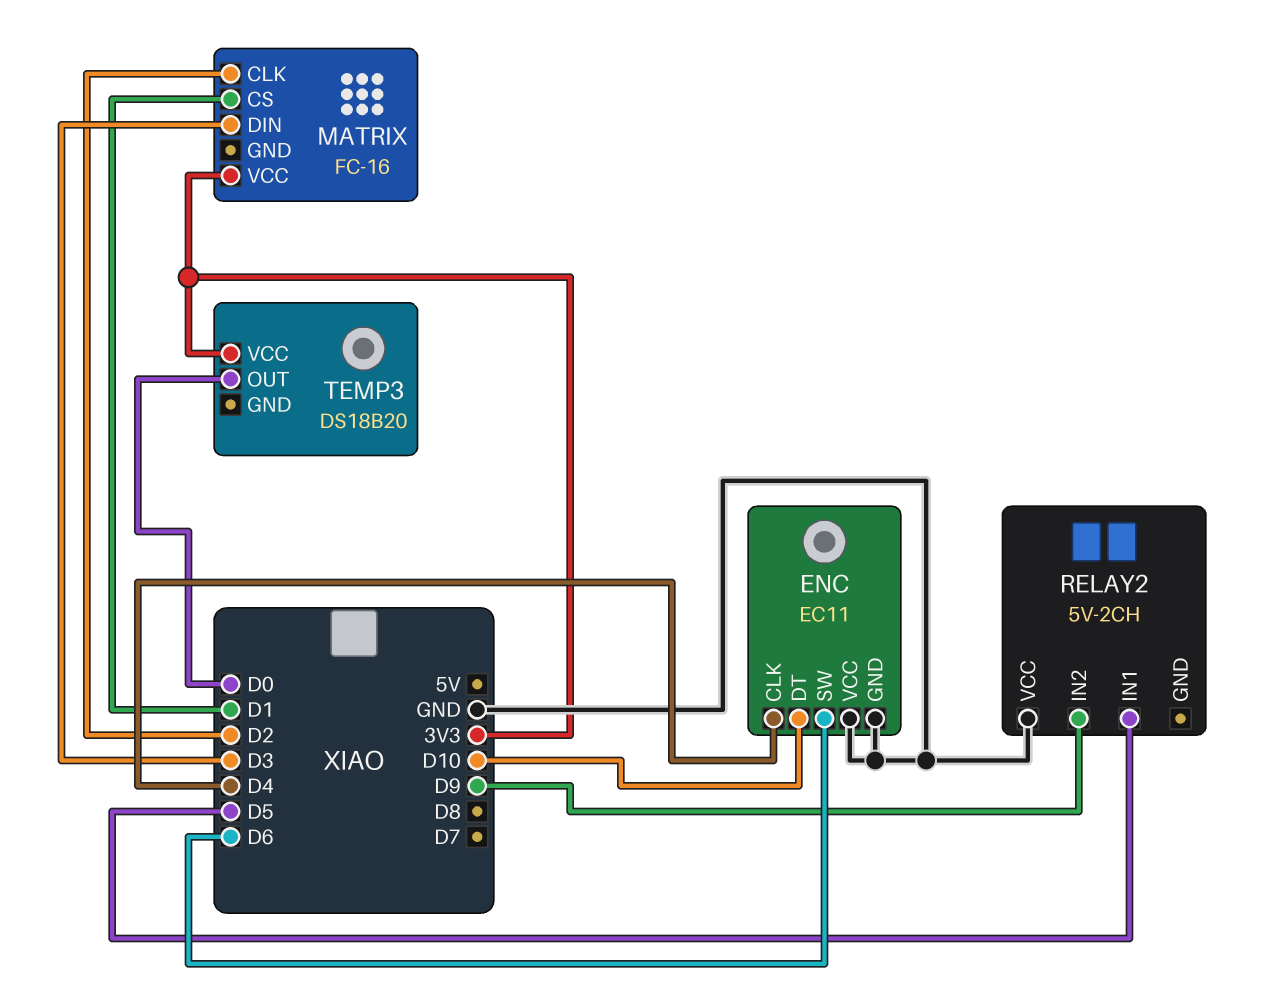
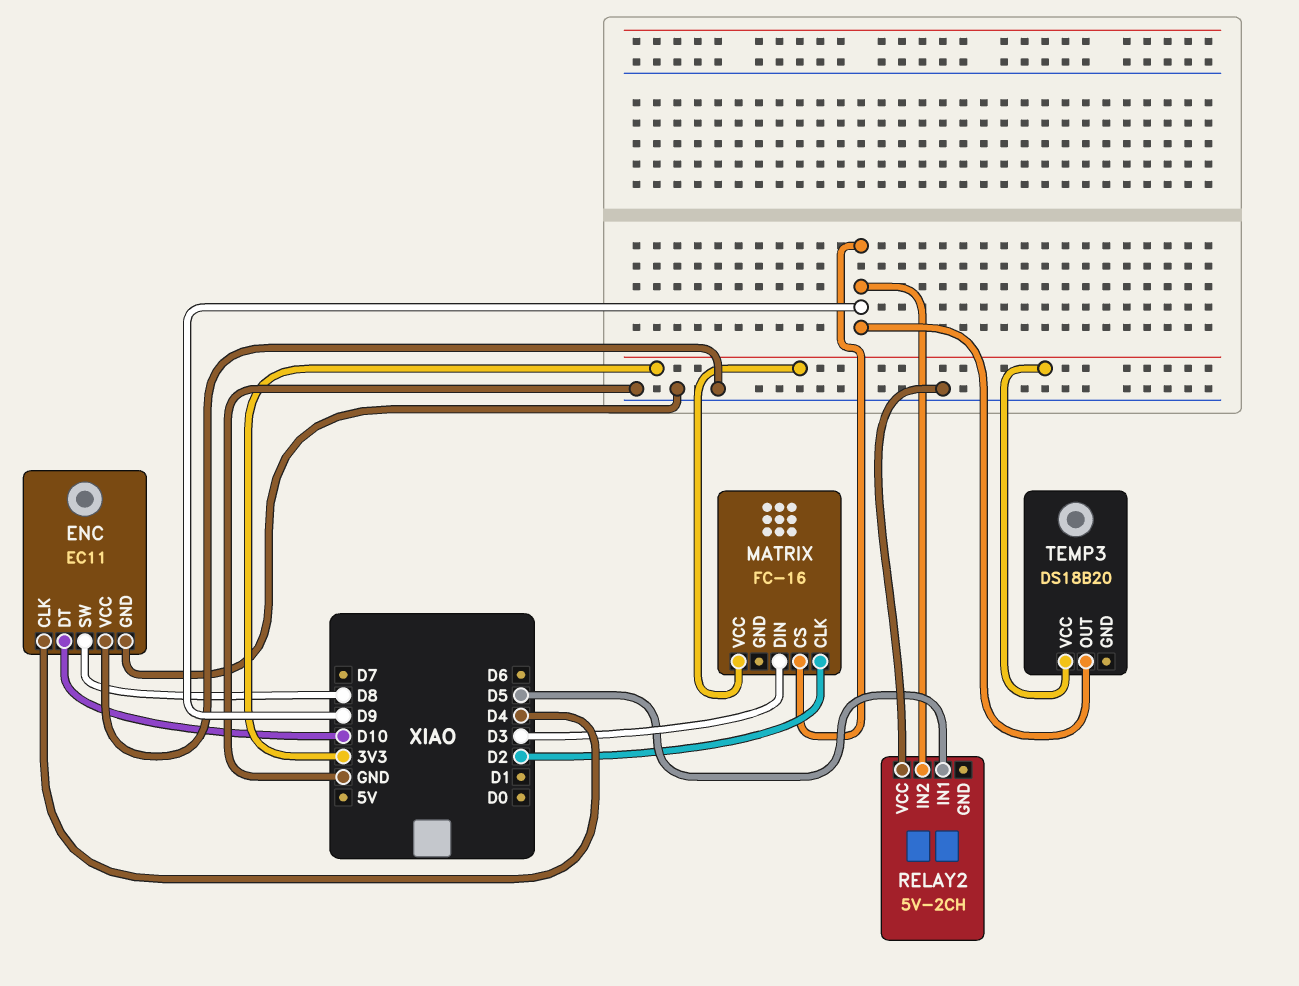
ENC pin SW: D6 -> D8
MATRIX pin CS: D1 -> D9
TEMP3 pin OUT: D0 -> D9

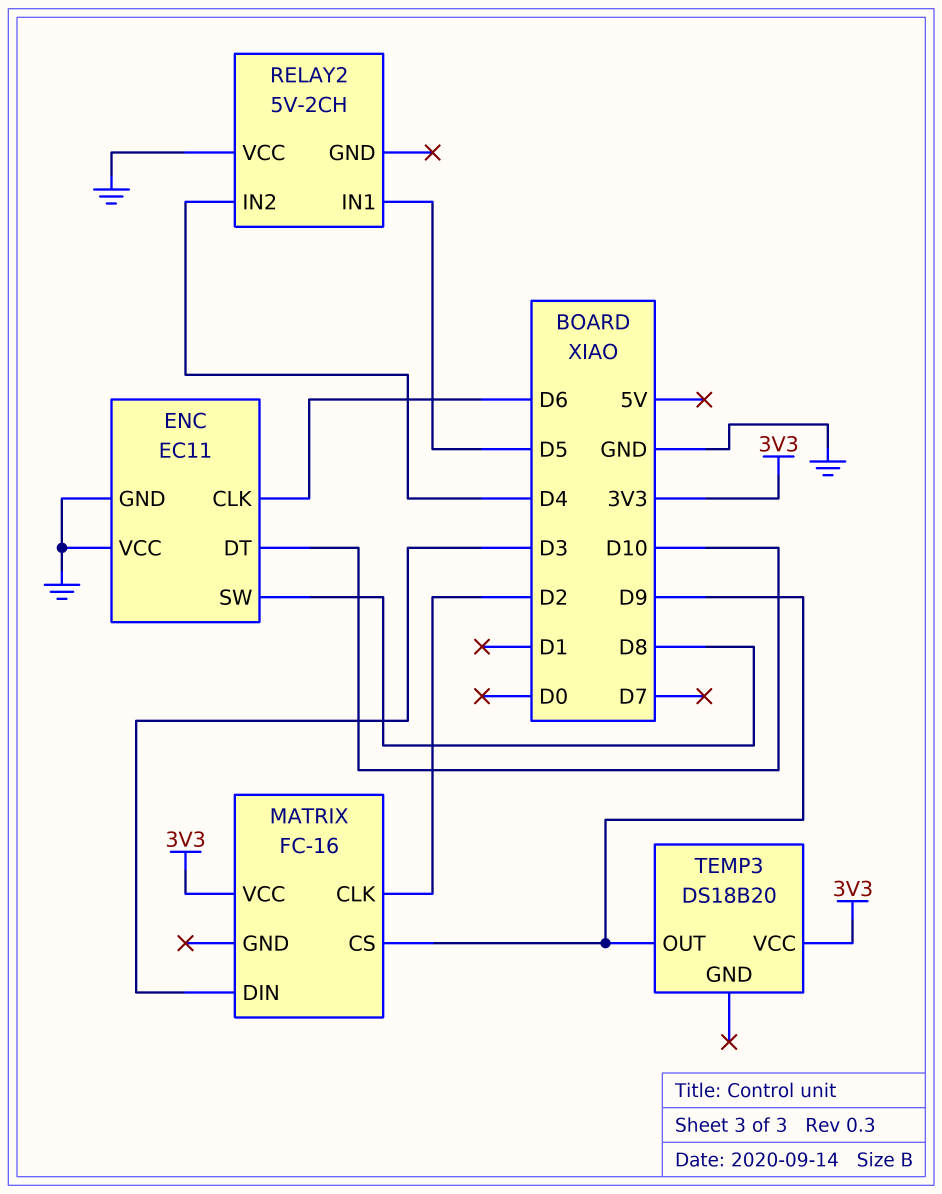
ENC pin CLK: D4 -> D6
RELAY2 pin IN2: D9 -> D4

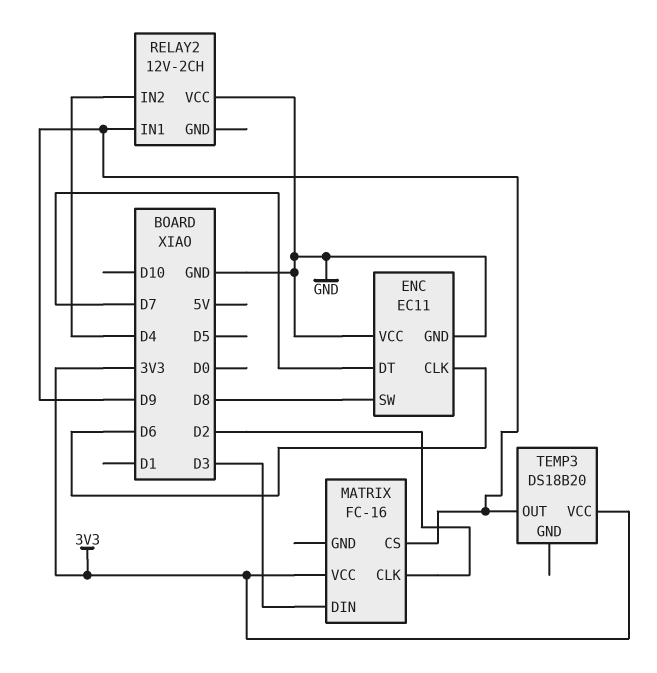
ENC pin DT: D10 -> D7
RELAY2: 5V-2CH -> 12V-2CH
RELAY2 pin IN1: D5 -> D9

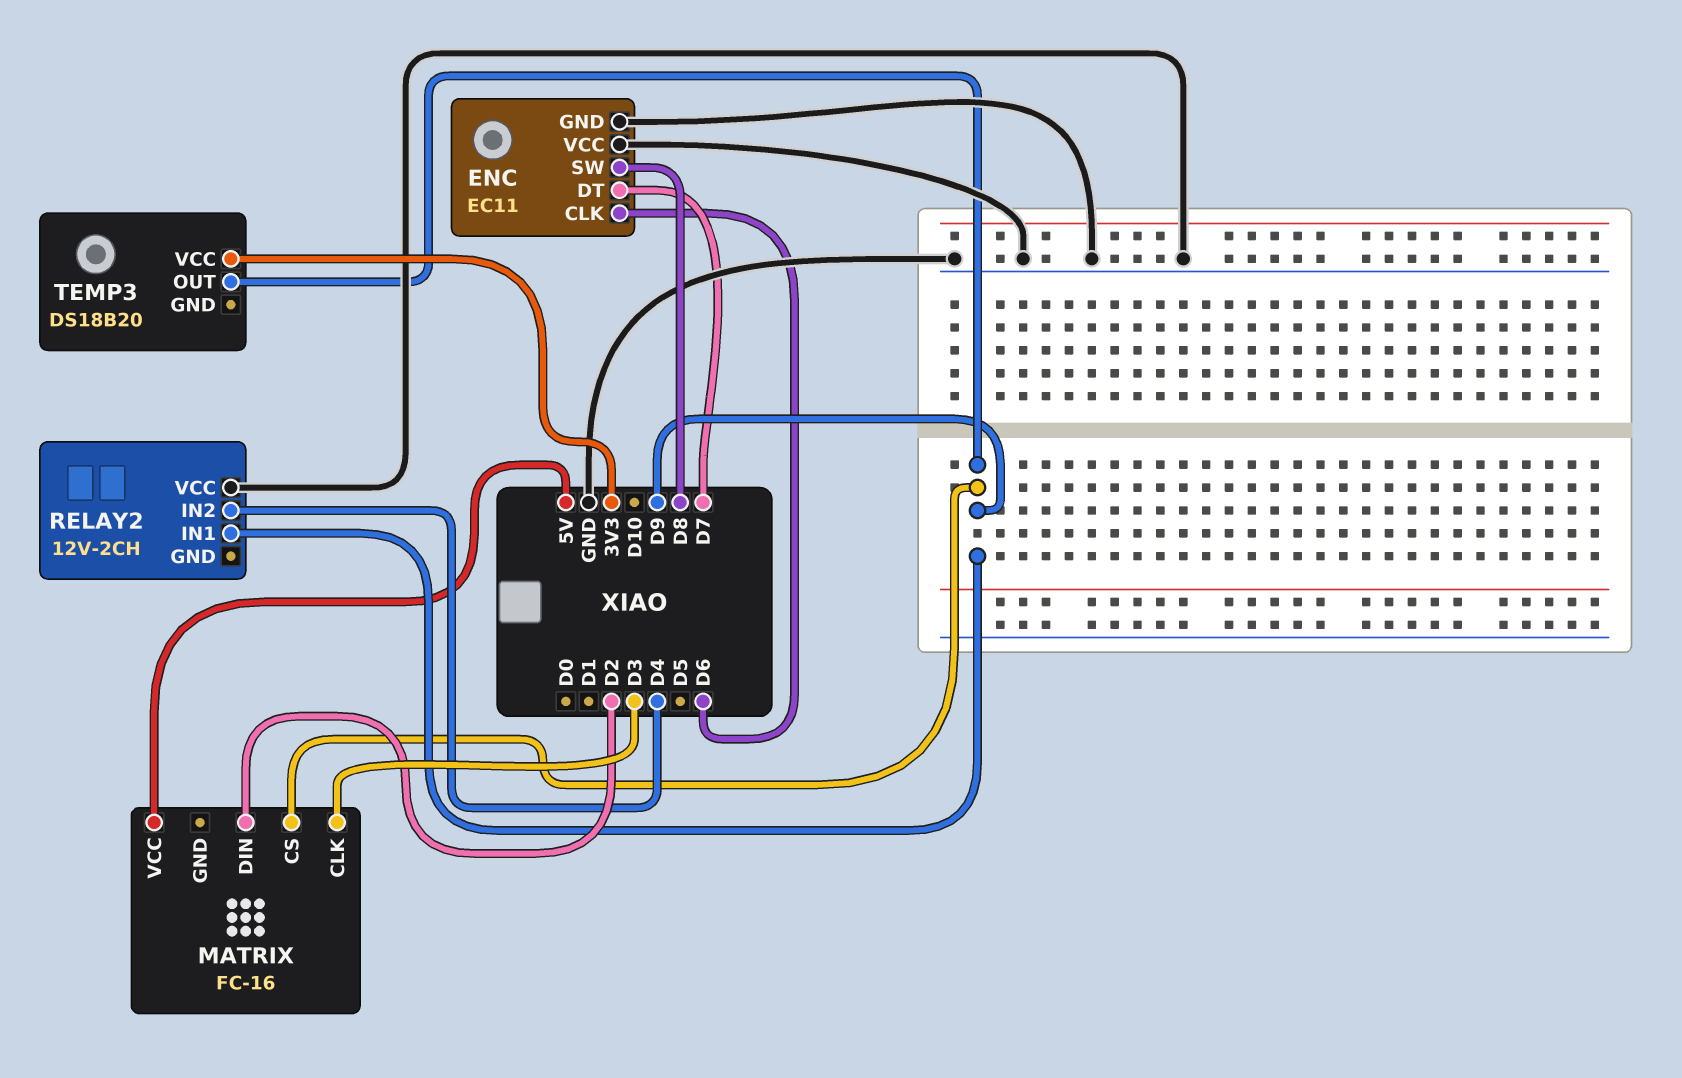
MATRIX pin CLK: D2 -> D3
MATRIX pin DIN: D3 -> D2
MATRIX pin VCC: 3V3 -> 5V

